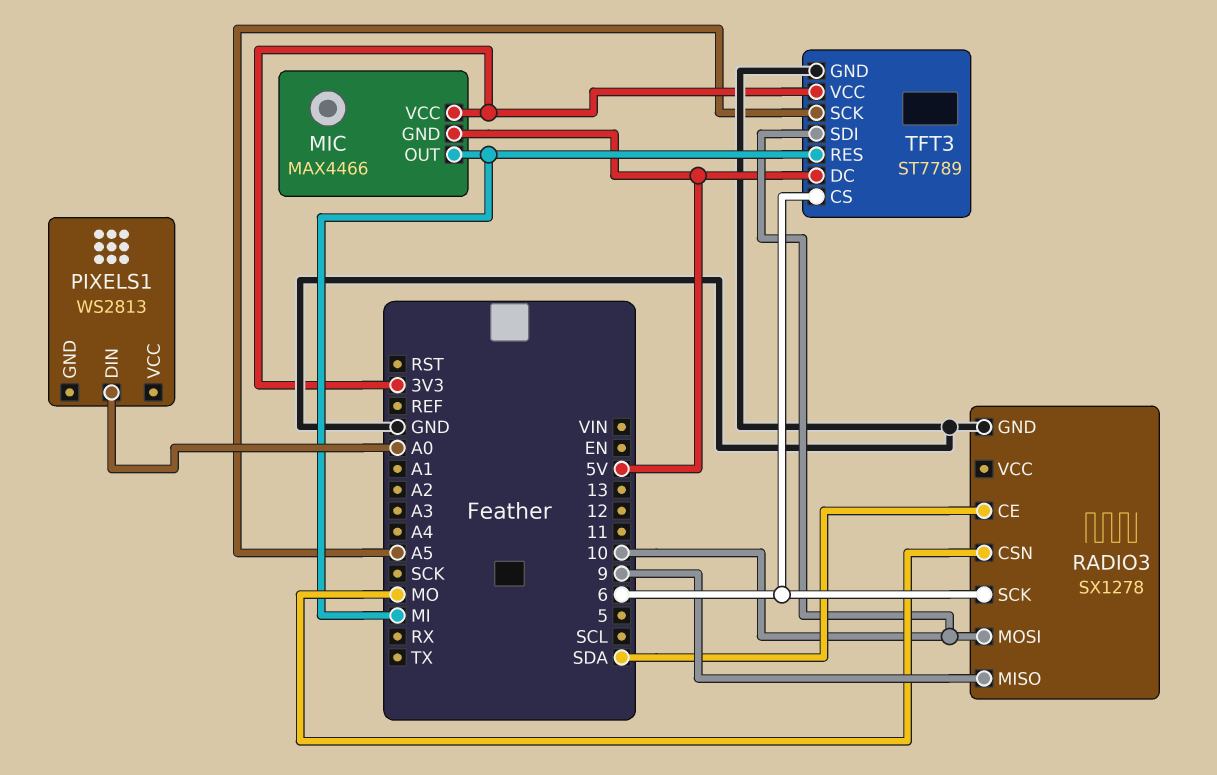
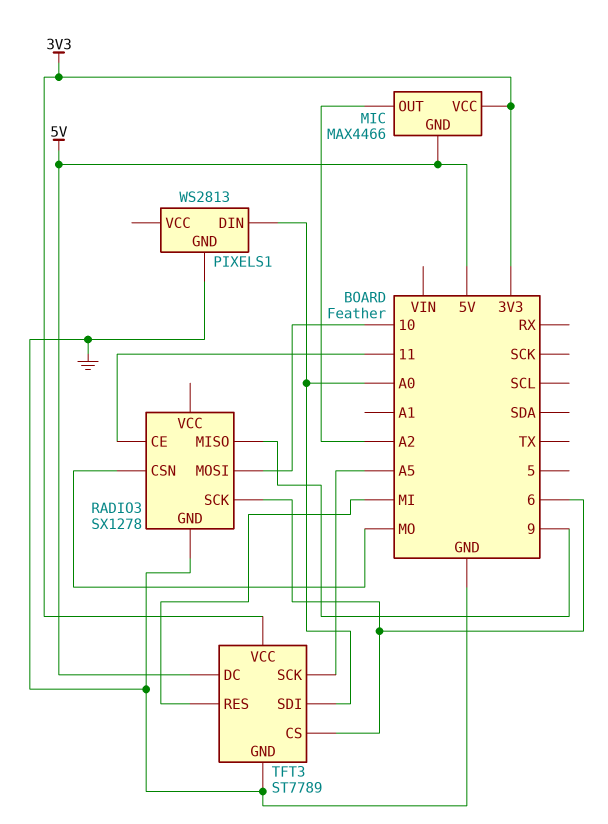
MIC pin OUT: MI -> A2
PIXELS1 pin GND: none -> GND
RADIO3 pin CE: SDA -> 11
TFT3 pin SDI: 10 -> A0

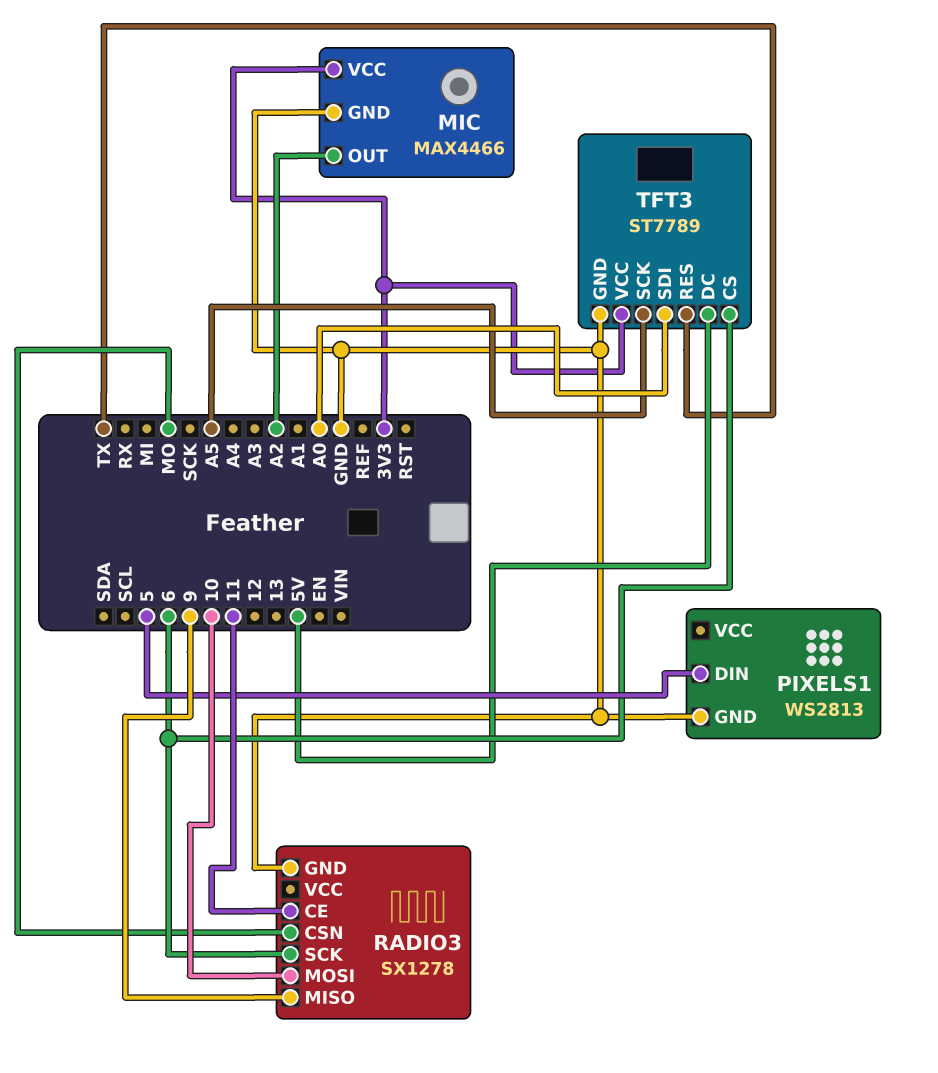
MIC pin GND: 5V -> GND
PIXELS1 pin DIN: A0 -> 5
TFT3 pin RES: MI -> TX

